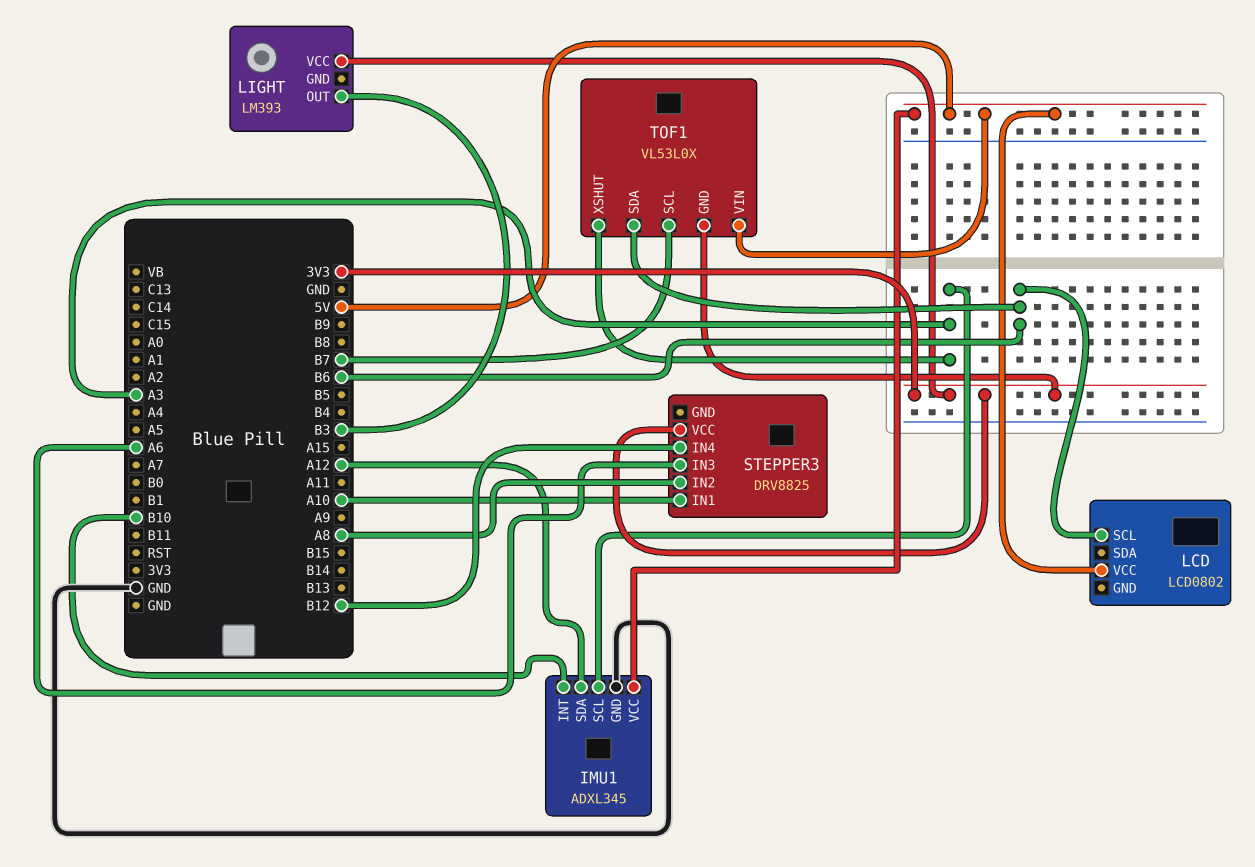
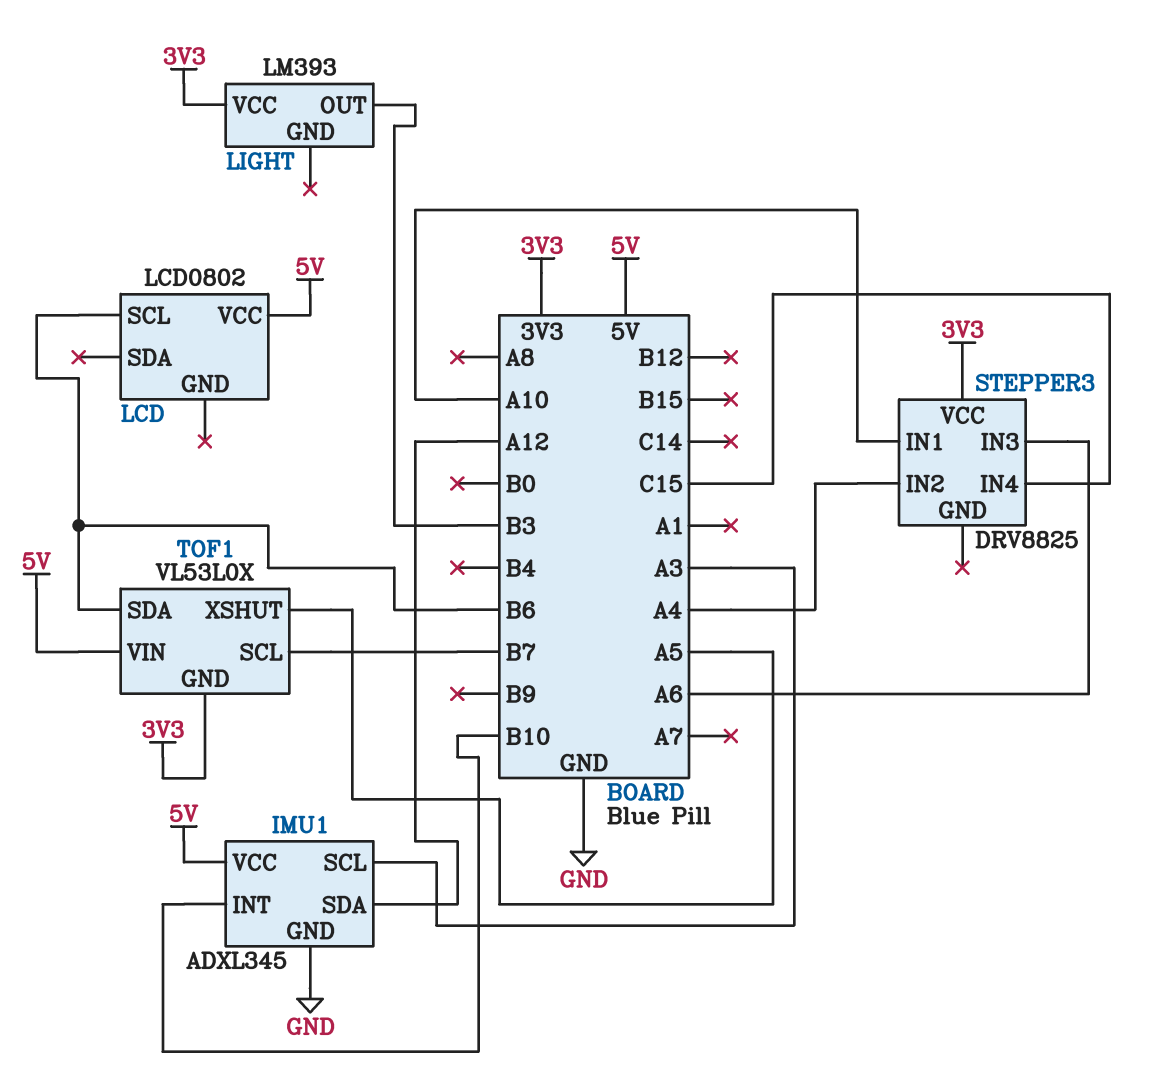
STEPPER3 pin IN2: A8 -> A4
STEPPER3 pin IN4: B12 -> C15
TOF1 pin XSHUT: A3 -> A5

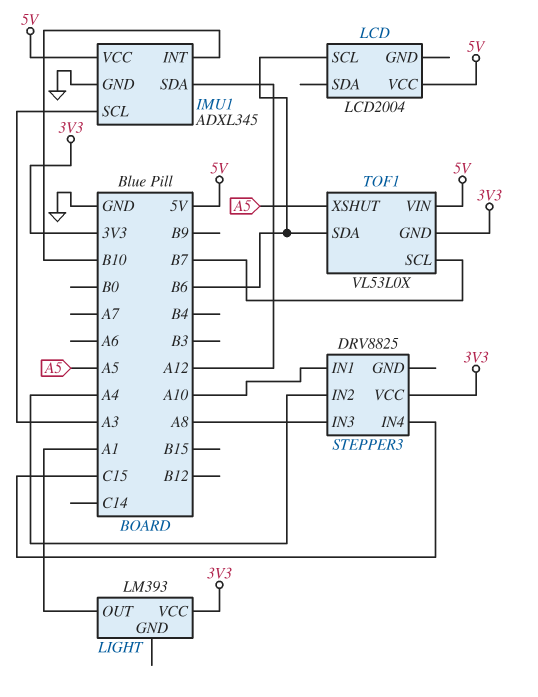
LCD: LCD0802 -> LCD2004
LIGHT pin OUT: B3 -> A1
STEPPER3 pin IN3: A6 -> A8

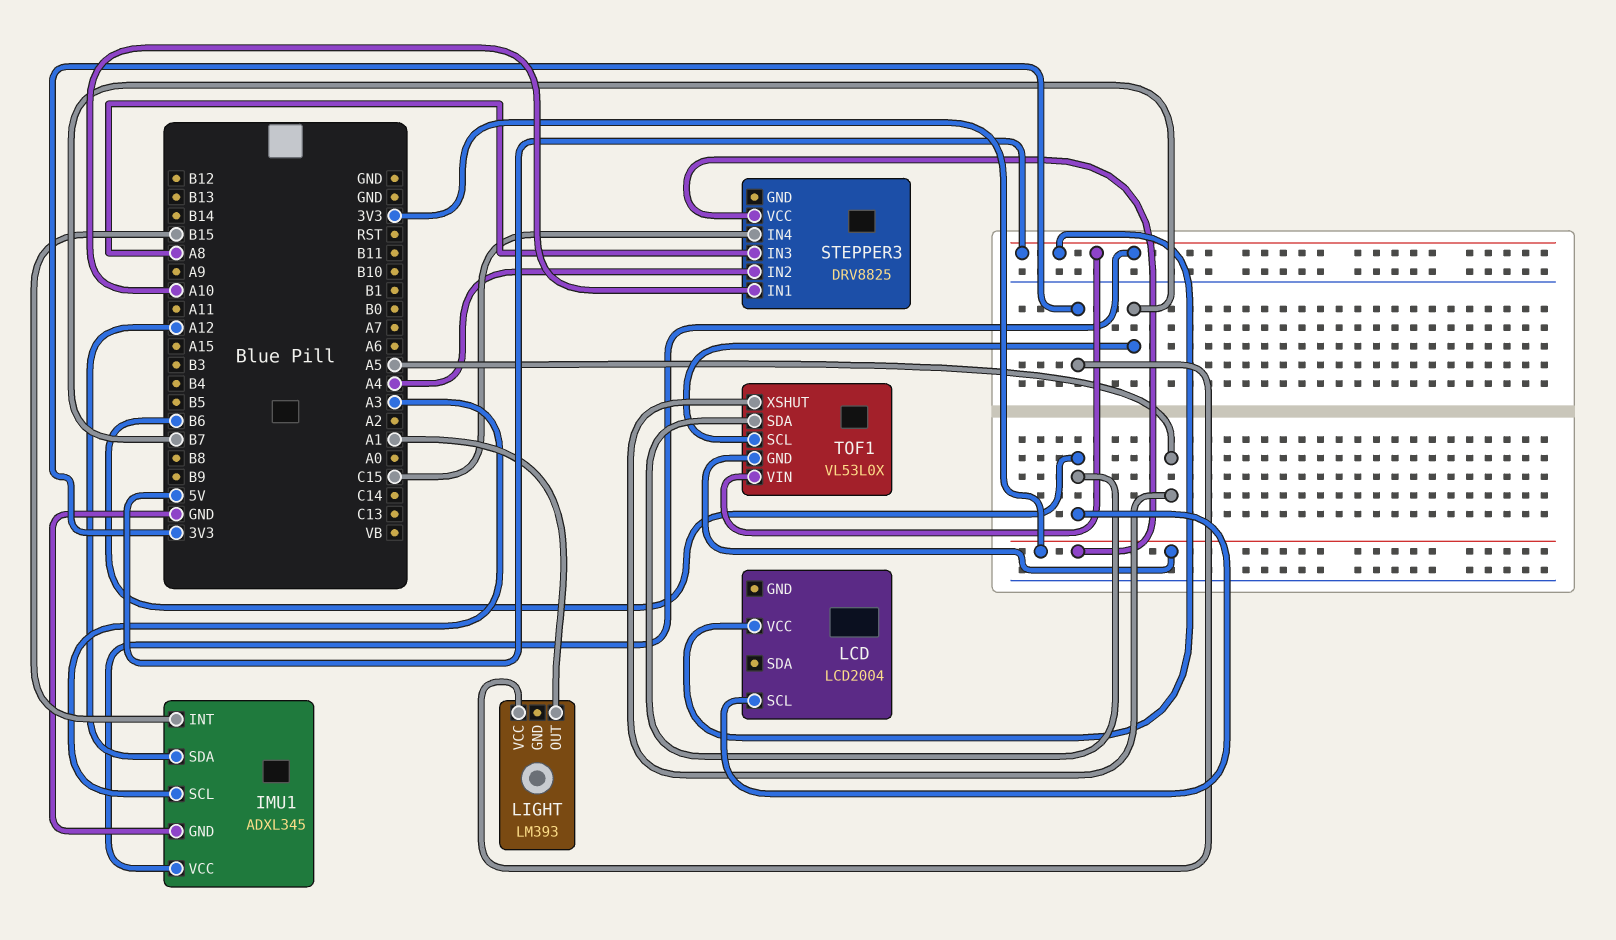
IMU1 pin INT: B10 -> B15

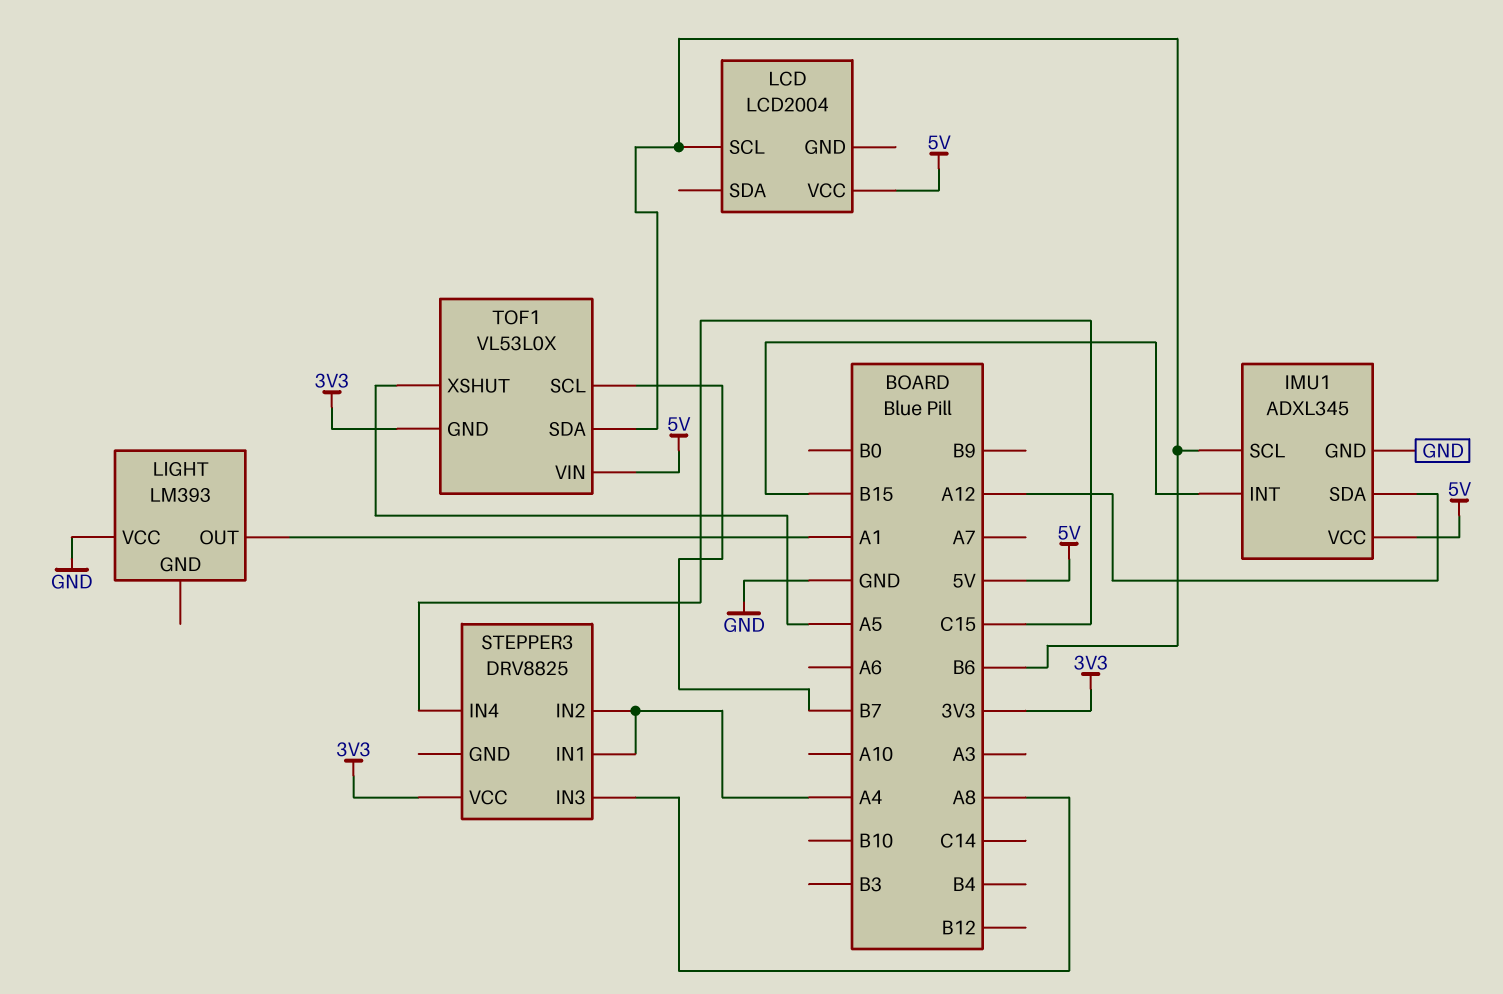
IMU1 pin SCL: A3 -> B6
LIGHT pin VCC: 3V3 -> GND
STEPPER3 pin IN1: A10 -> A4

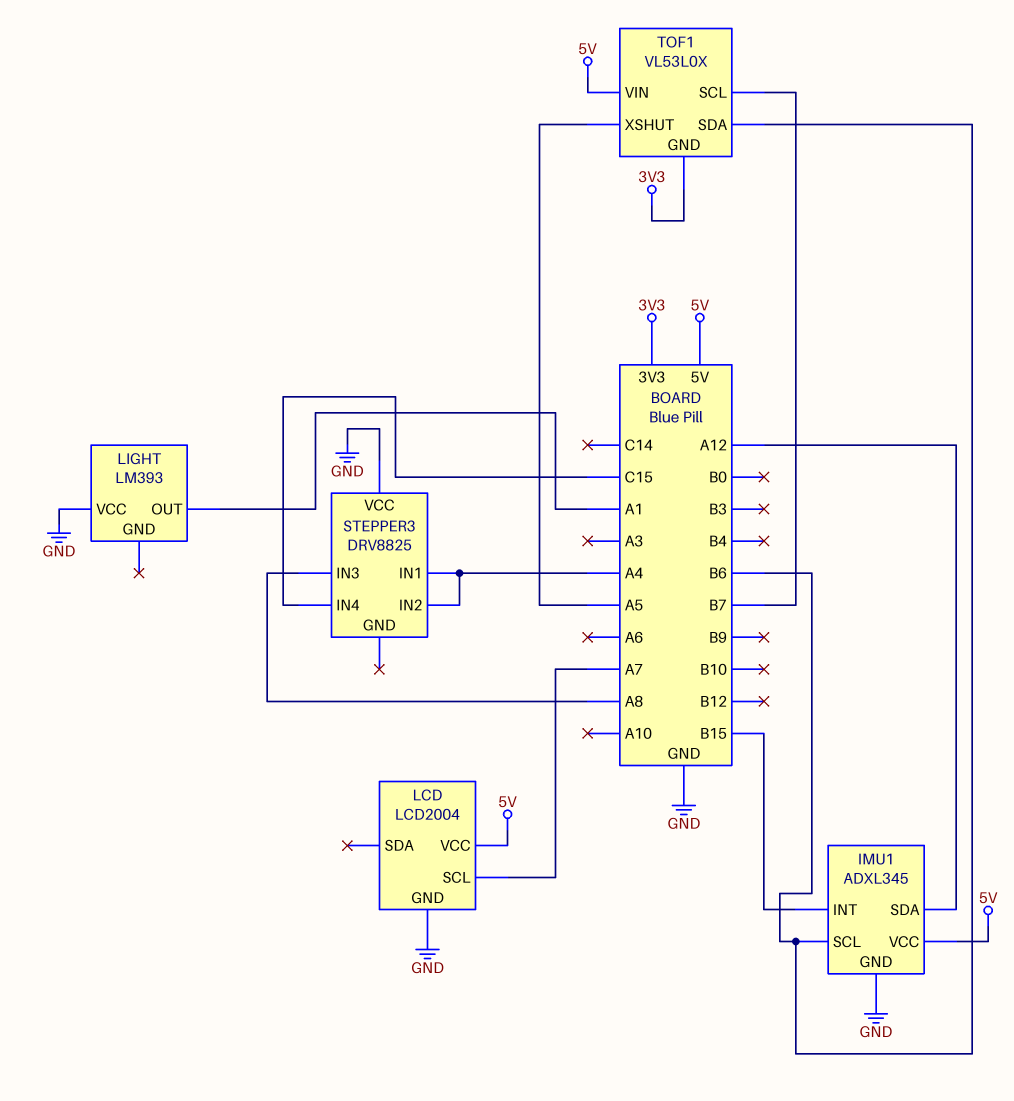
LCD pin GND: none -> GND
LCD pin SCL: B6 -> A7
STEPPER3 pin VCC: 3V3 -> GND

